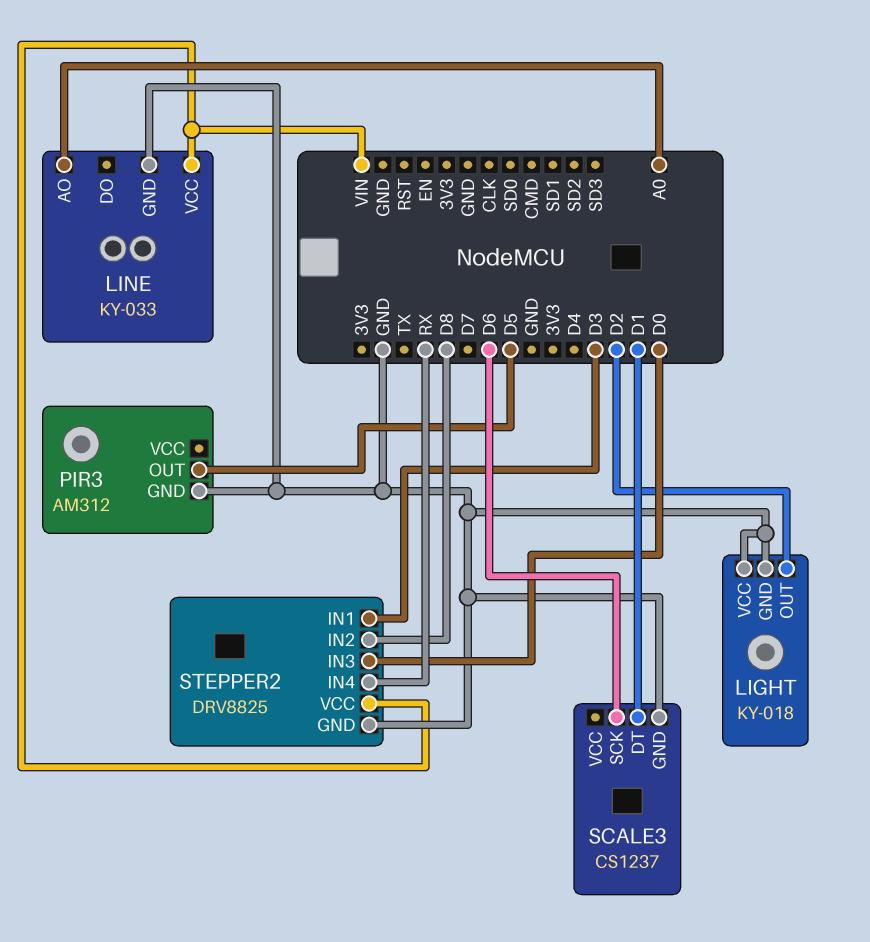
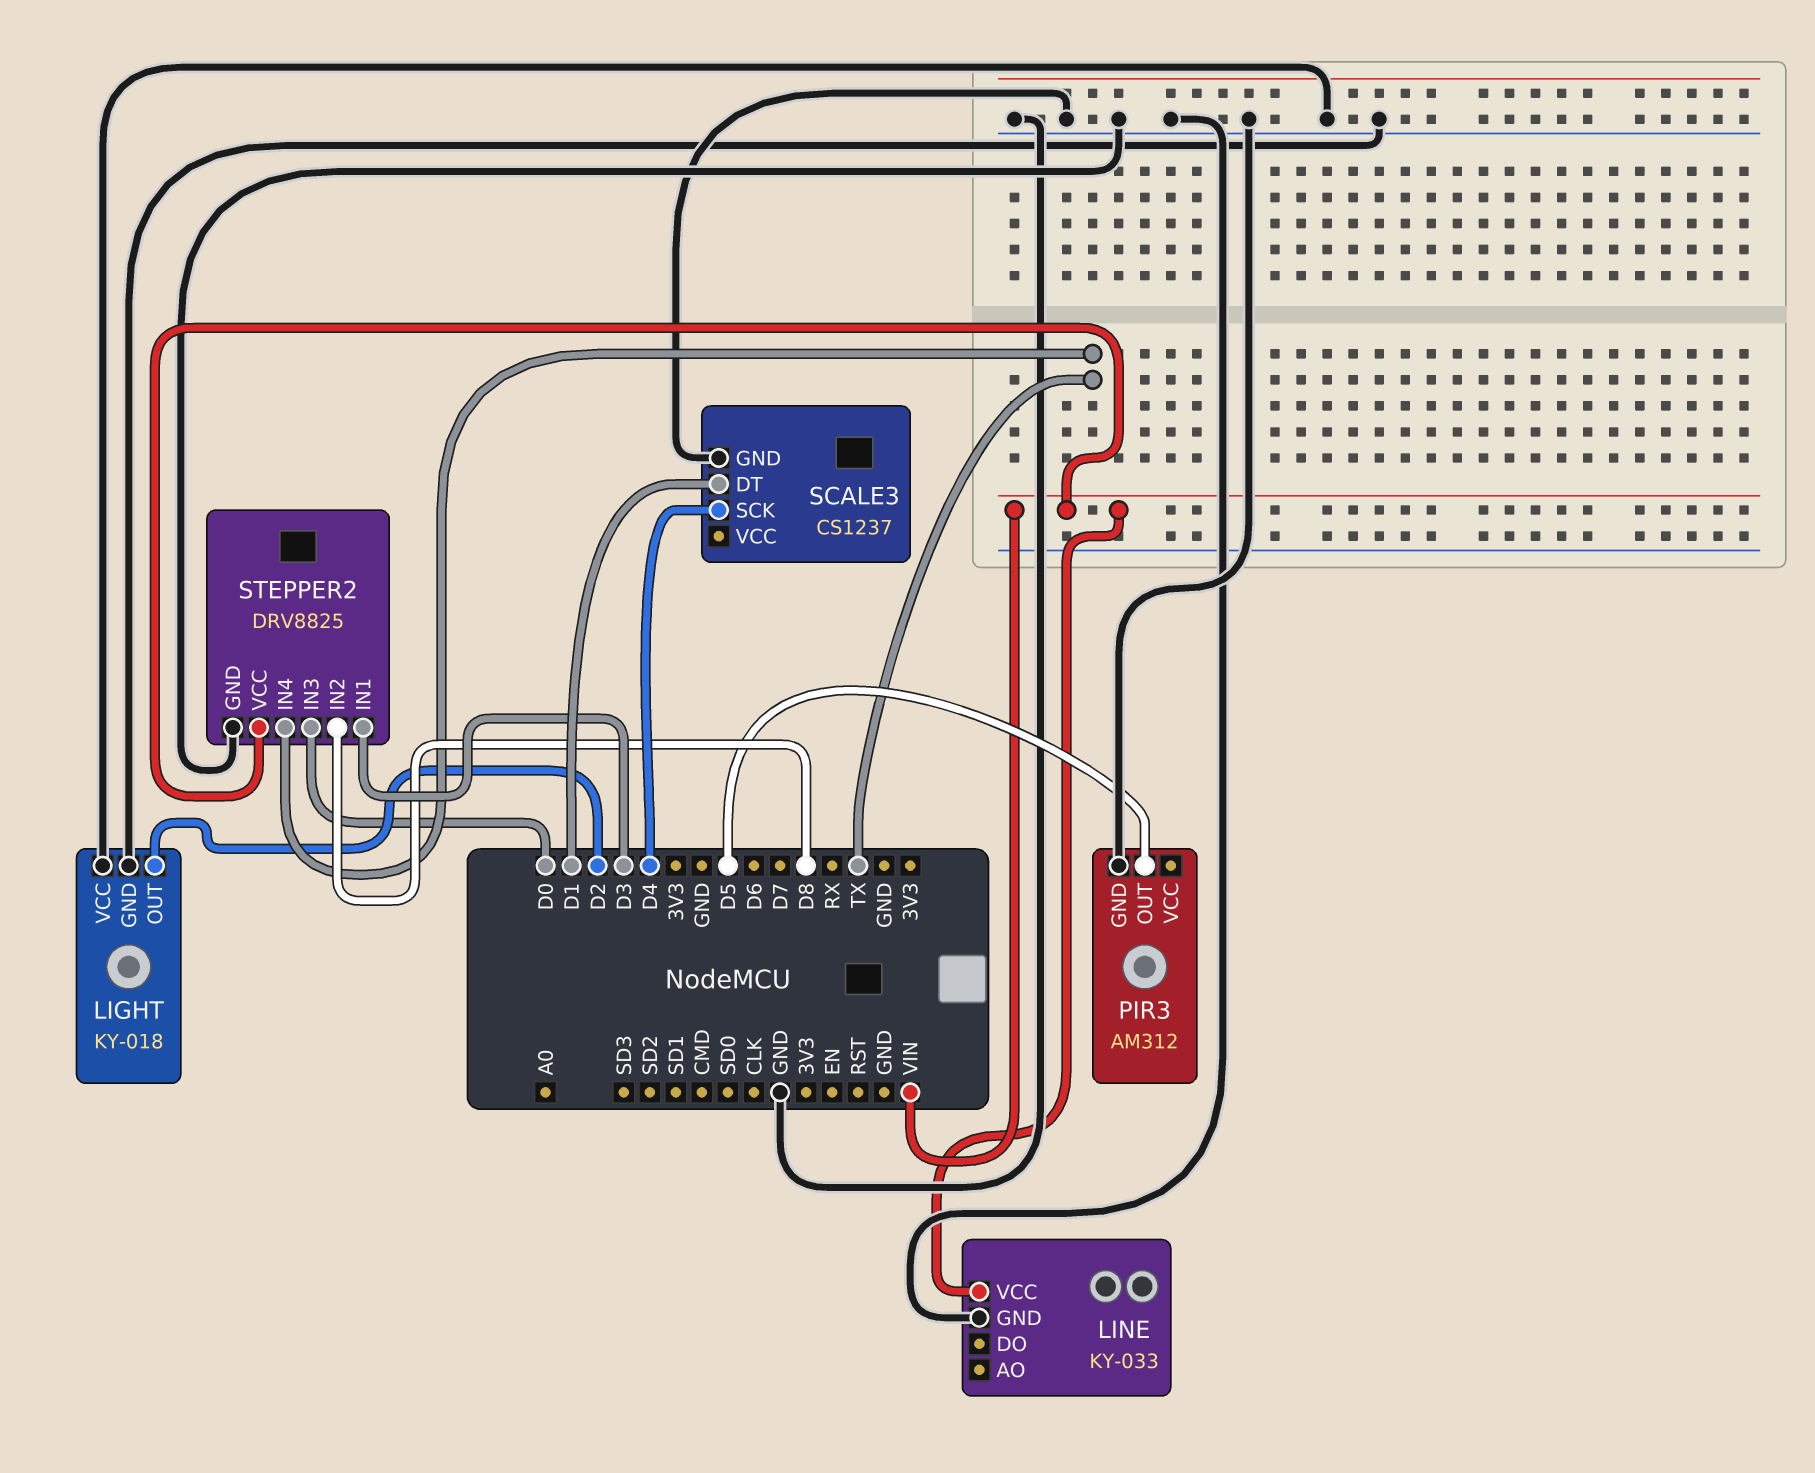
LINE pin AO: A0 -> none
SCALE3 pin SCK: D6 -> D4
STEPPER2 pin IN4: RX -> TX

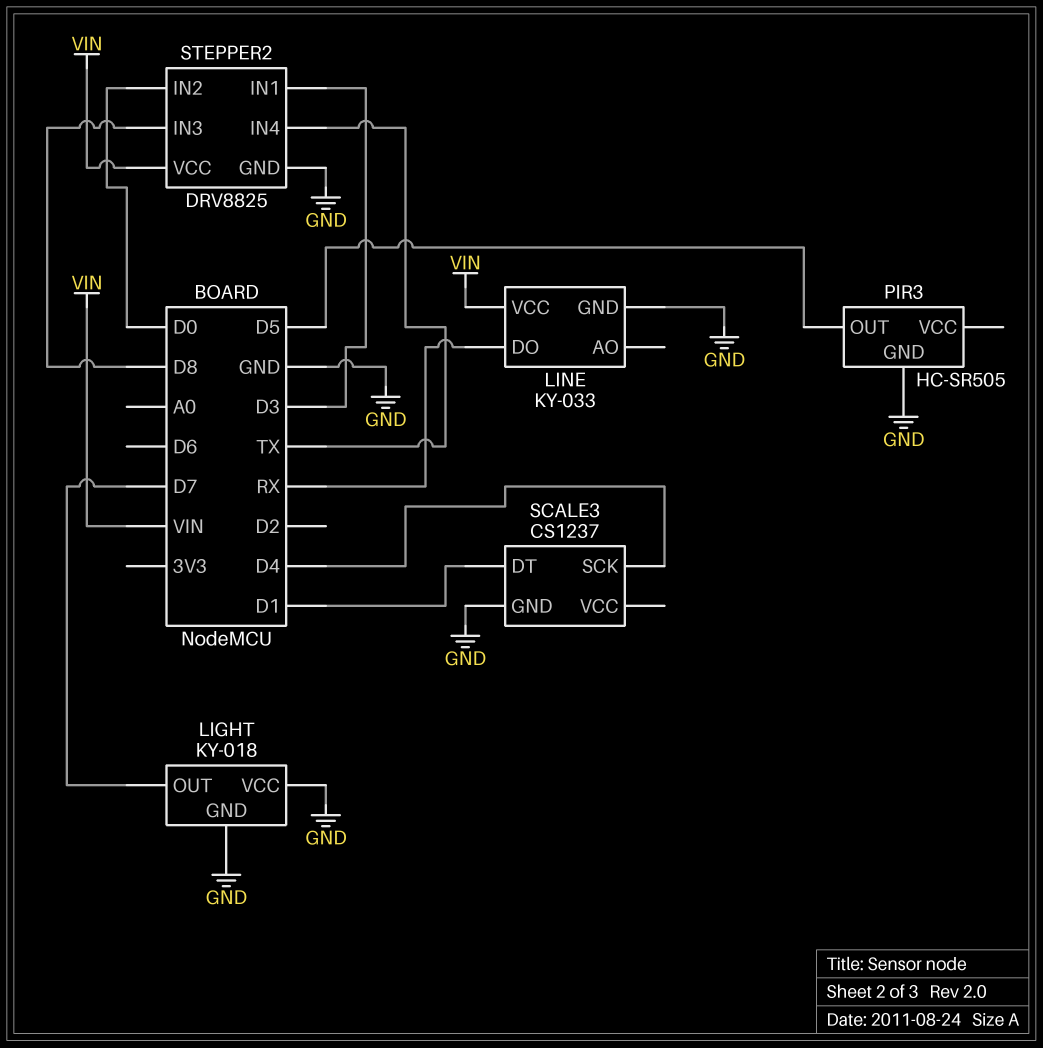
LIGHT pin OUT: D2 -> D7
LINE pin DO: none -> RX
PIR3: AM312 -> HC-SR505
STEPPER2 pin IN2: D8 -> D0
STEPPER2 pin IN3: D0 -> D8

